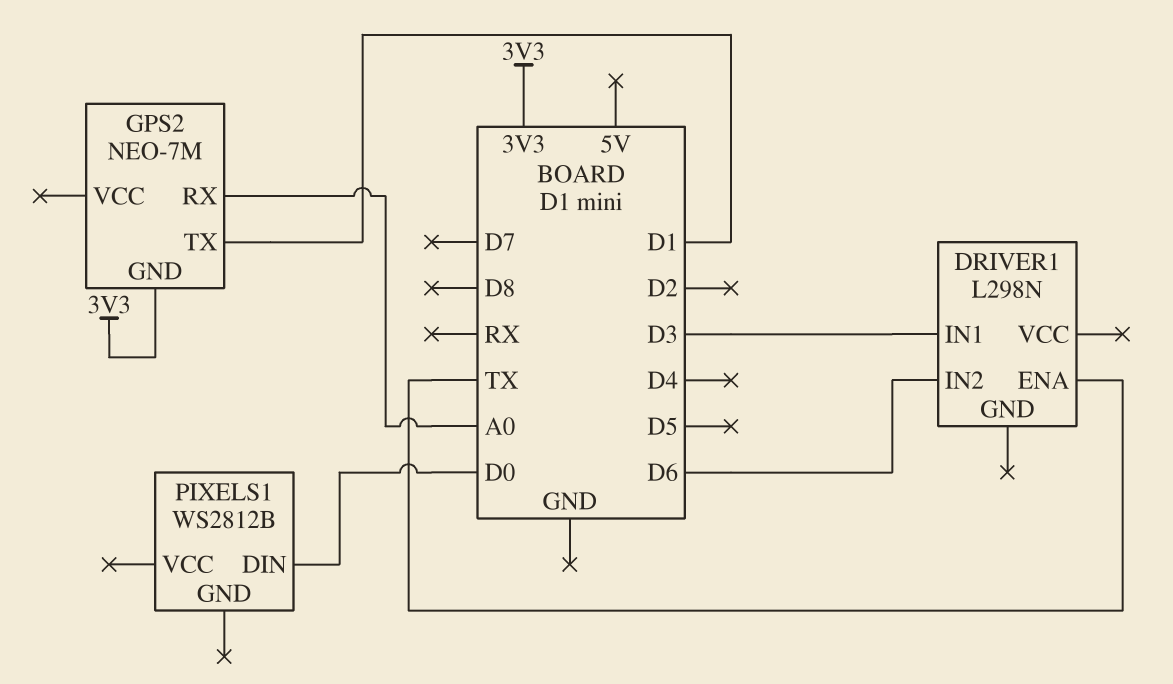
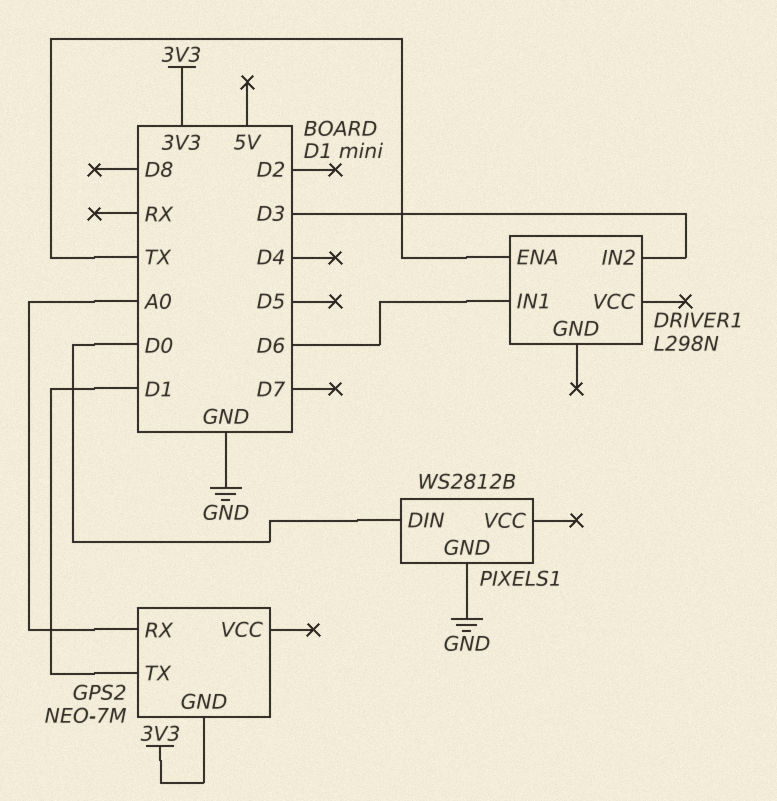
DRIVER1 pin IN1: D3 -> D6
DRIVER1 pin IN2: D6 -> D3
PIXELS1 pin GND: none -> GND

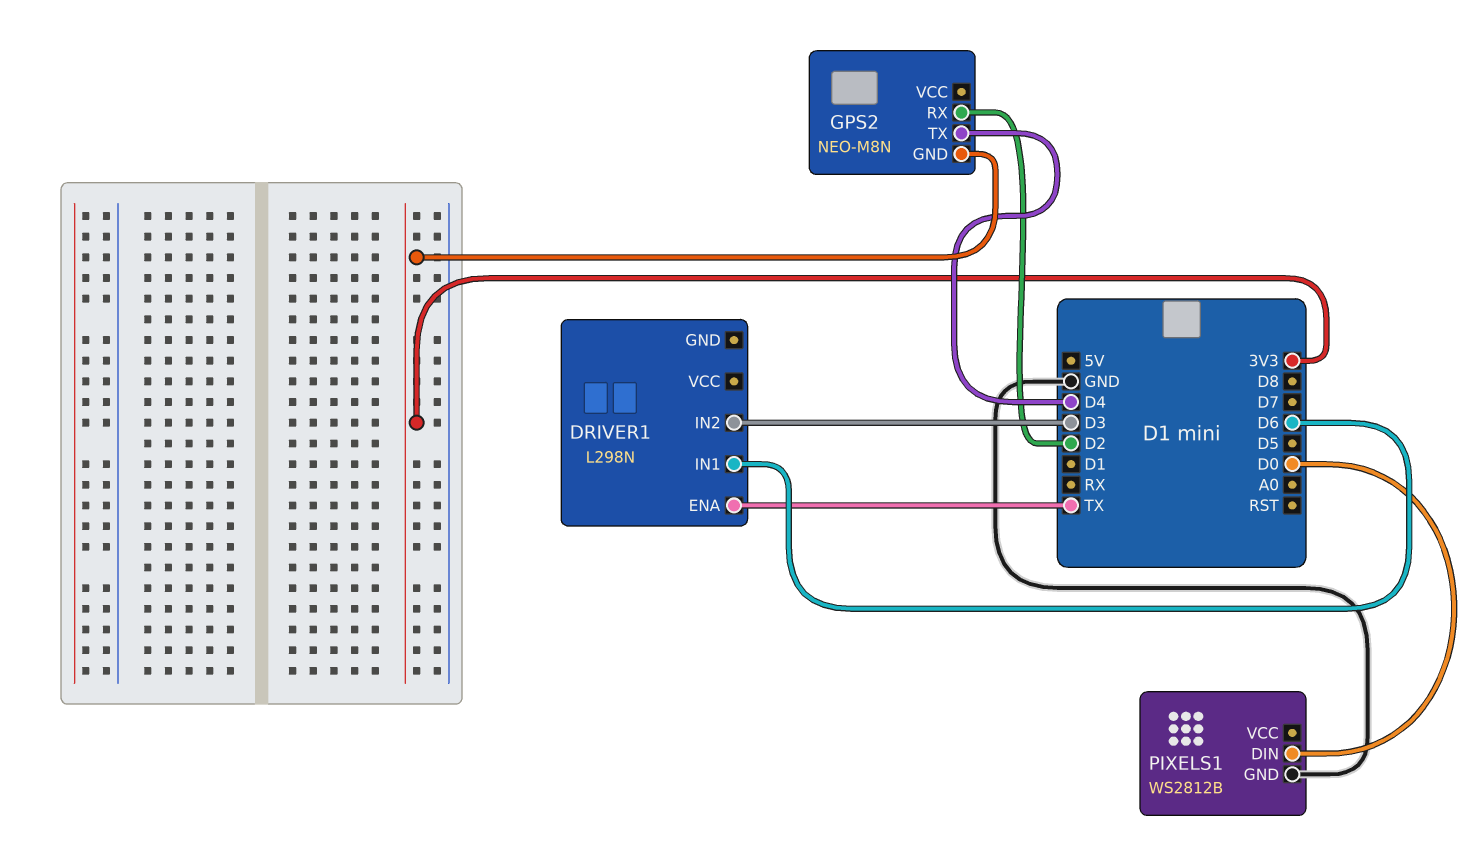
GPS2: NEO-7M -> NEO-M8N
GPS2 pin RX: A0 -> D2
GPS2 pin TX: D1 -> D4

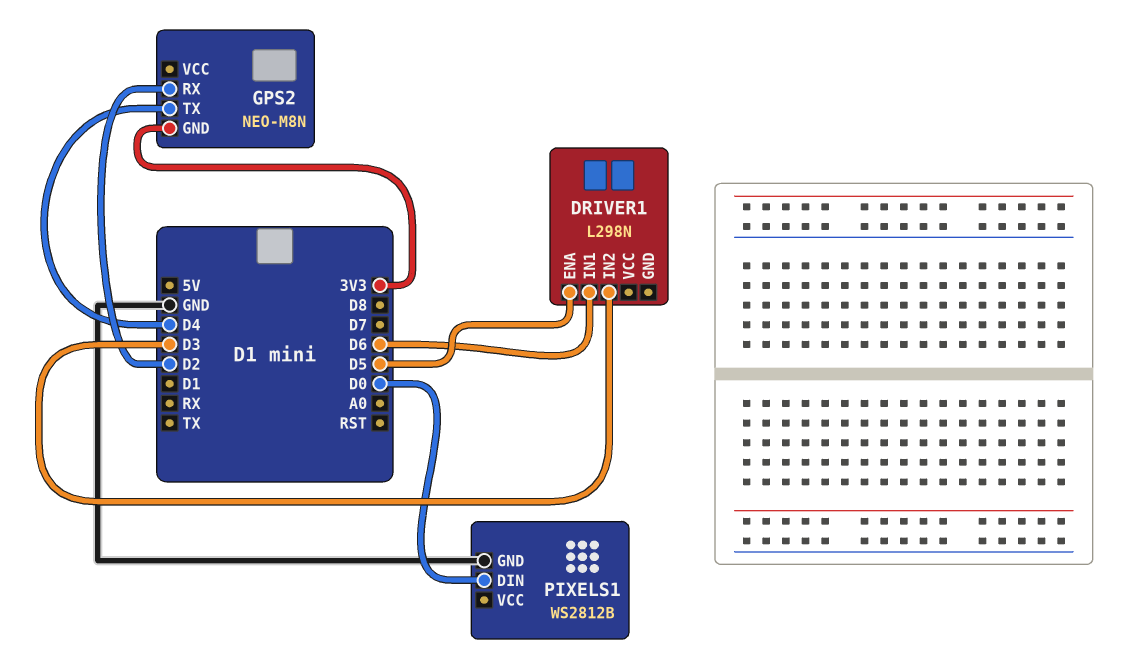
DRIVER1 pin ENA: TX -> D5

